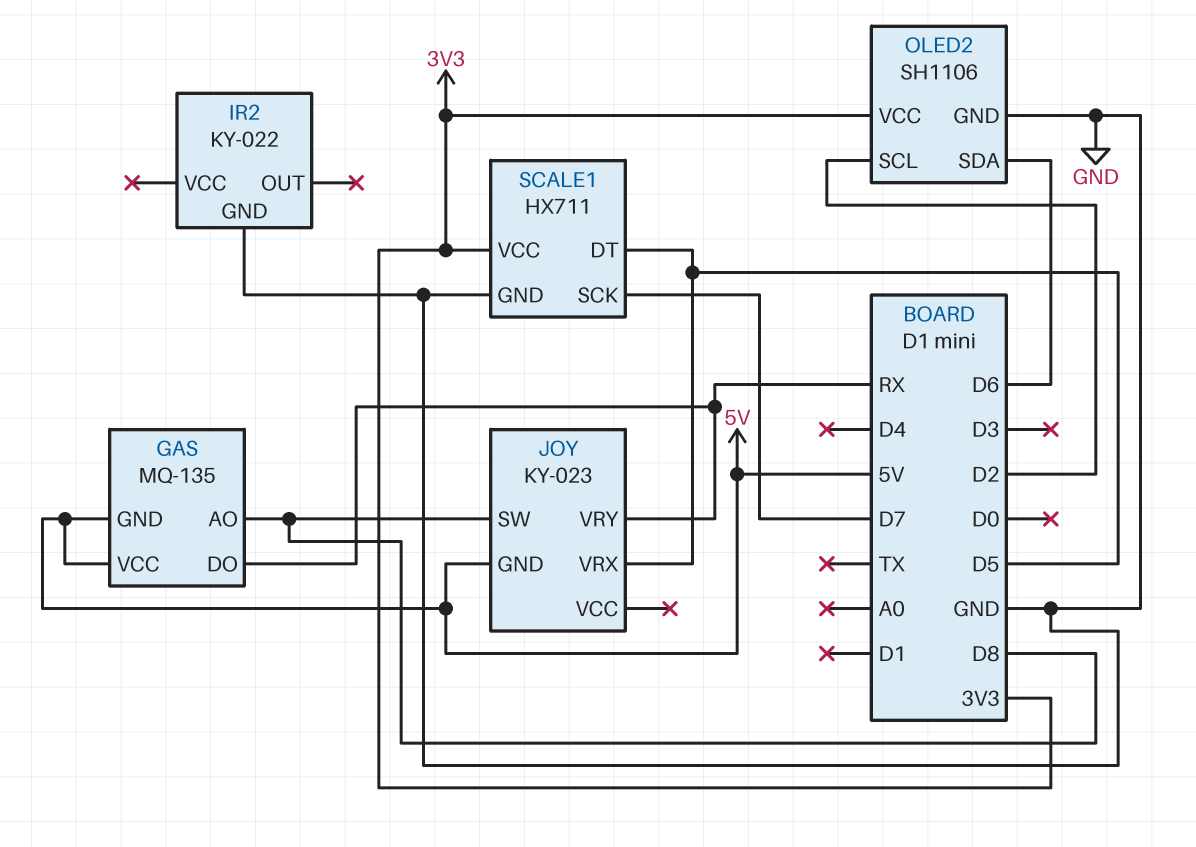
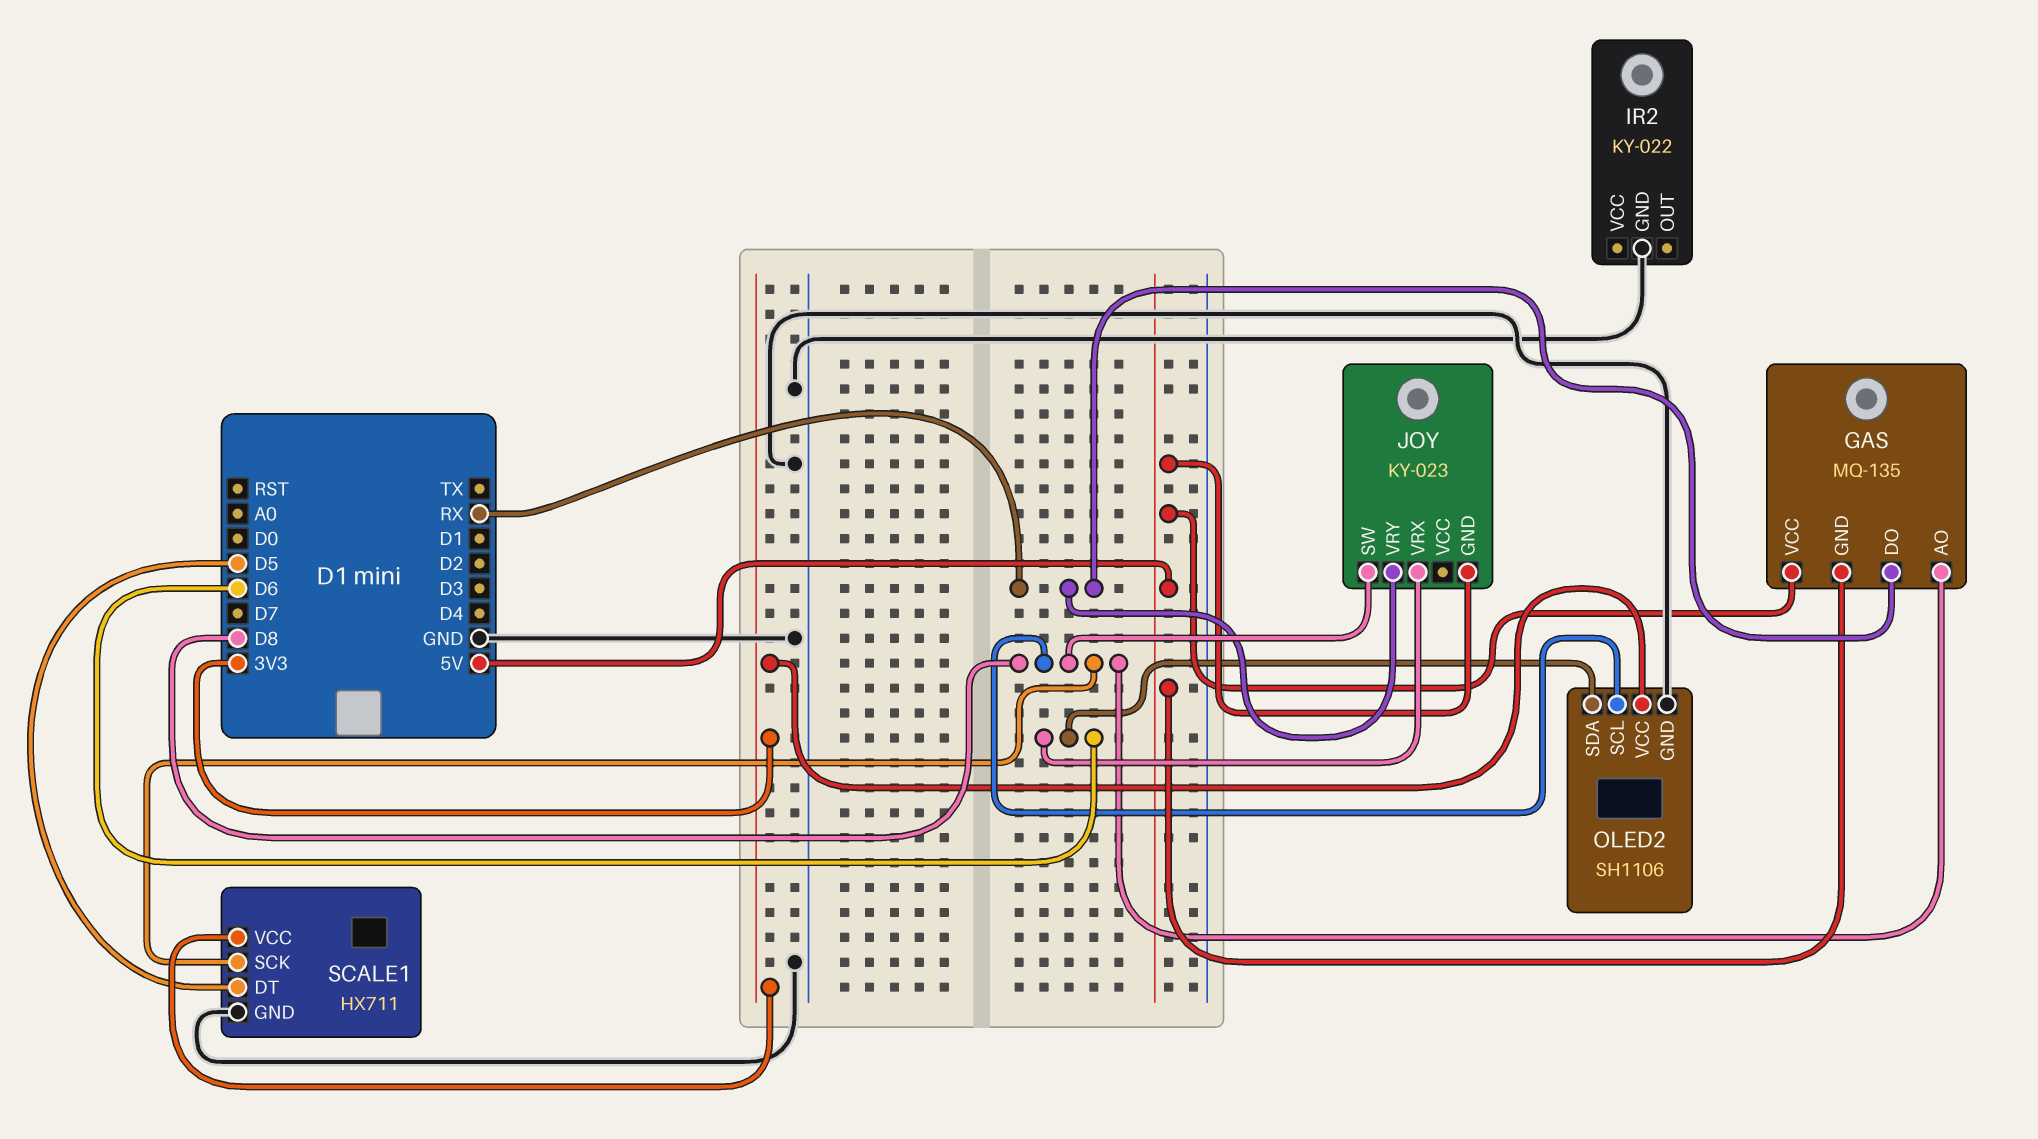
JOY pin VRX: D5 -> D6
OLED2 pin SCL: D2 -> D8
SCALE1 pin SCK: D7 -> D8

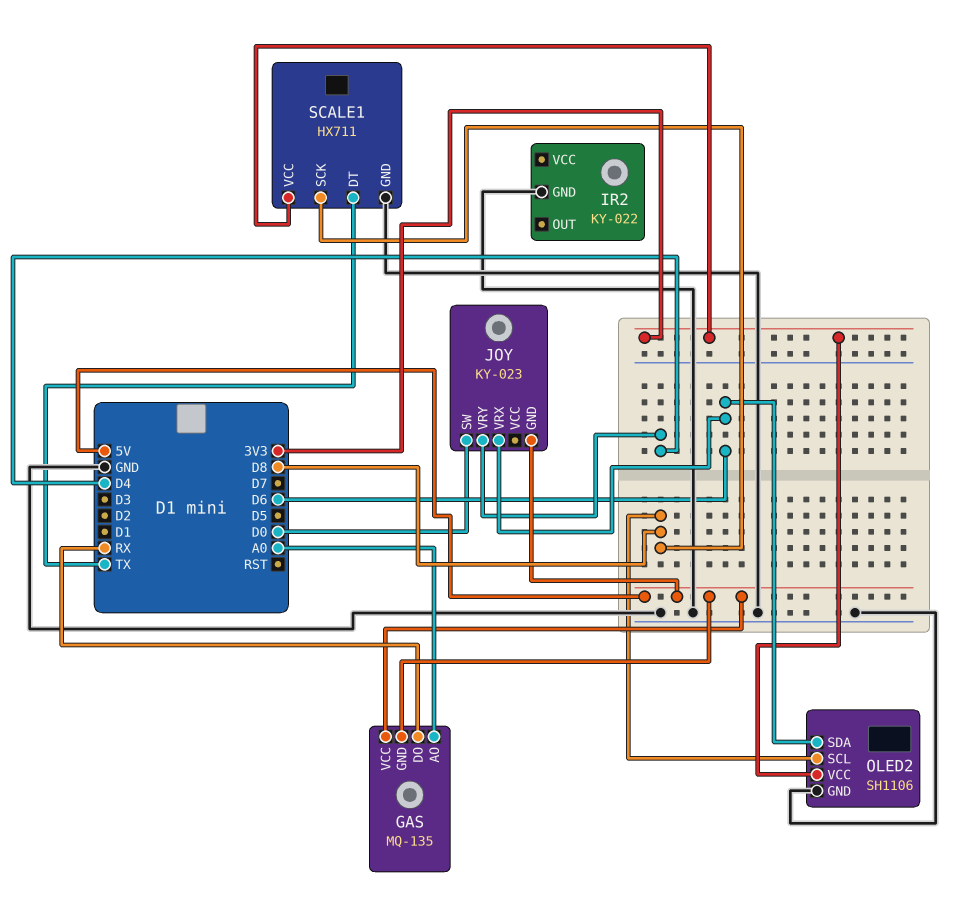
GAS pin AO: D8 -> A0
JOY pin SW: D8 -> D0
JOY pin VRY: RX -> D4
SCALE1 pin DT: D5 -> TX

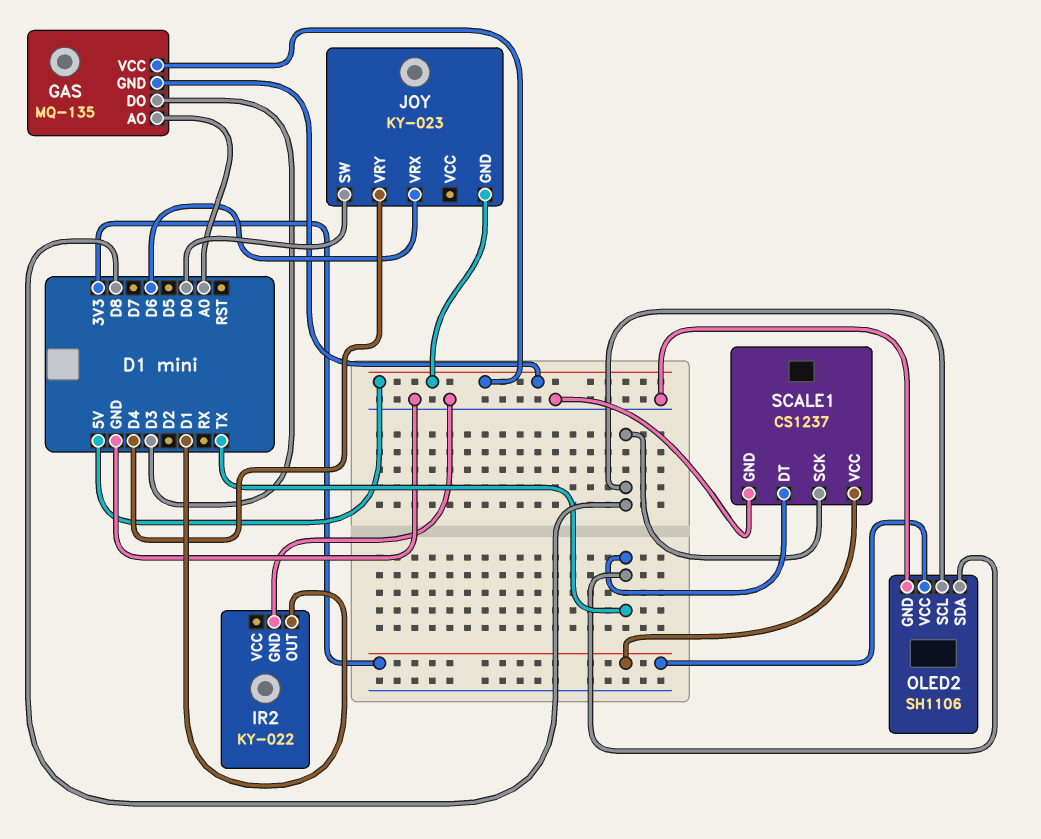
GAS pin DO: RX -> D3
IR2 pin OUT: none -> D1
OLED2 pin SDA: D6 -> TX
SCALE1: HX711 -> CS1237

